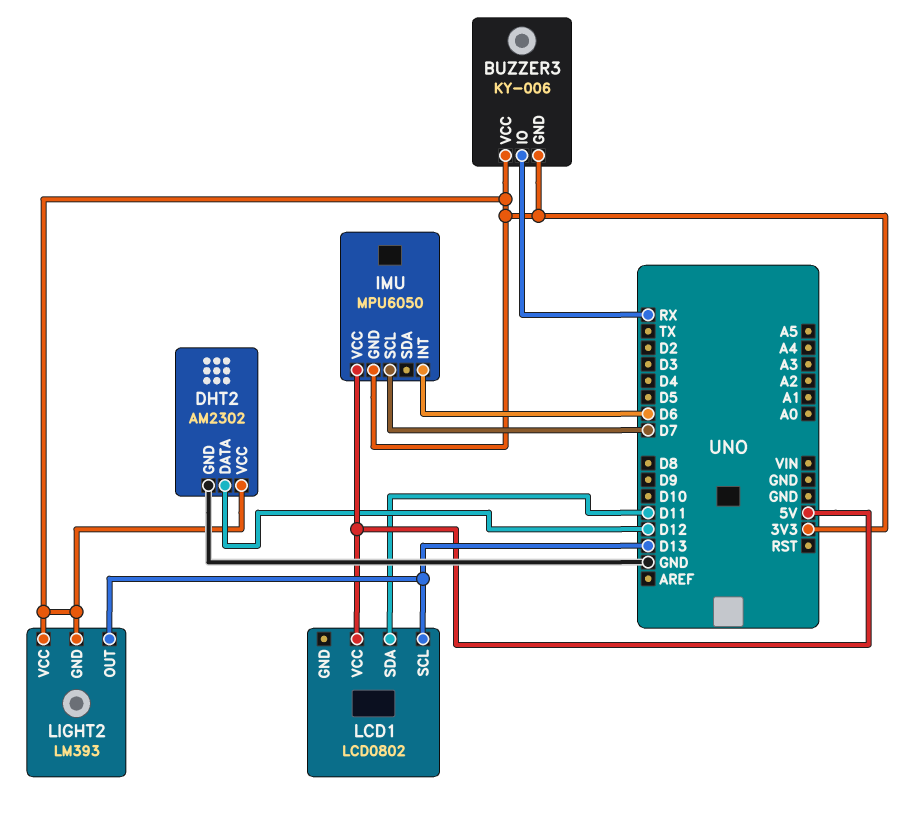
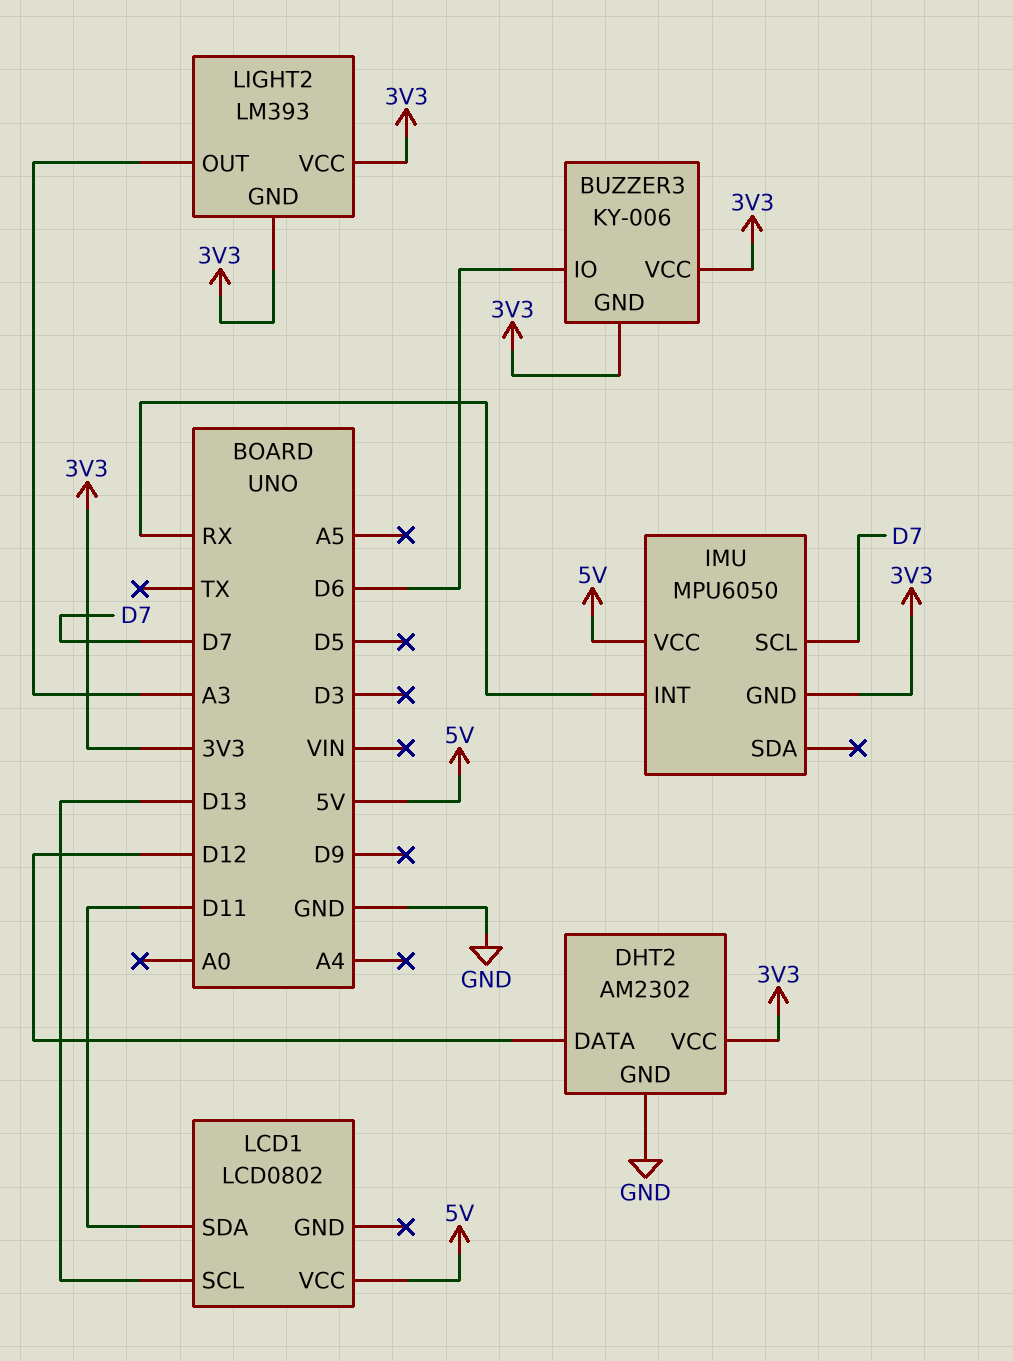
BUZZER3 pin IO: RX -> D6
IMU pin INT: D6 -> RX
LIGHT2 pin OUT: D13 -> A3

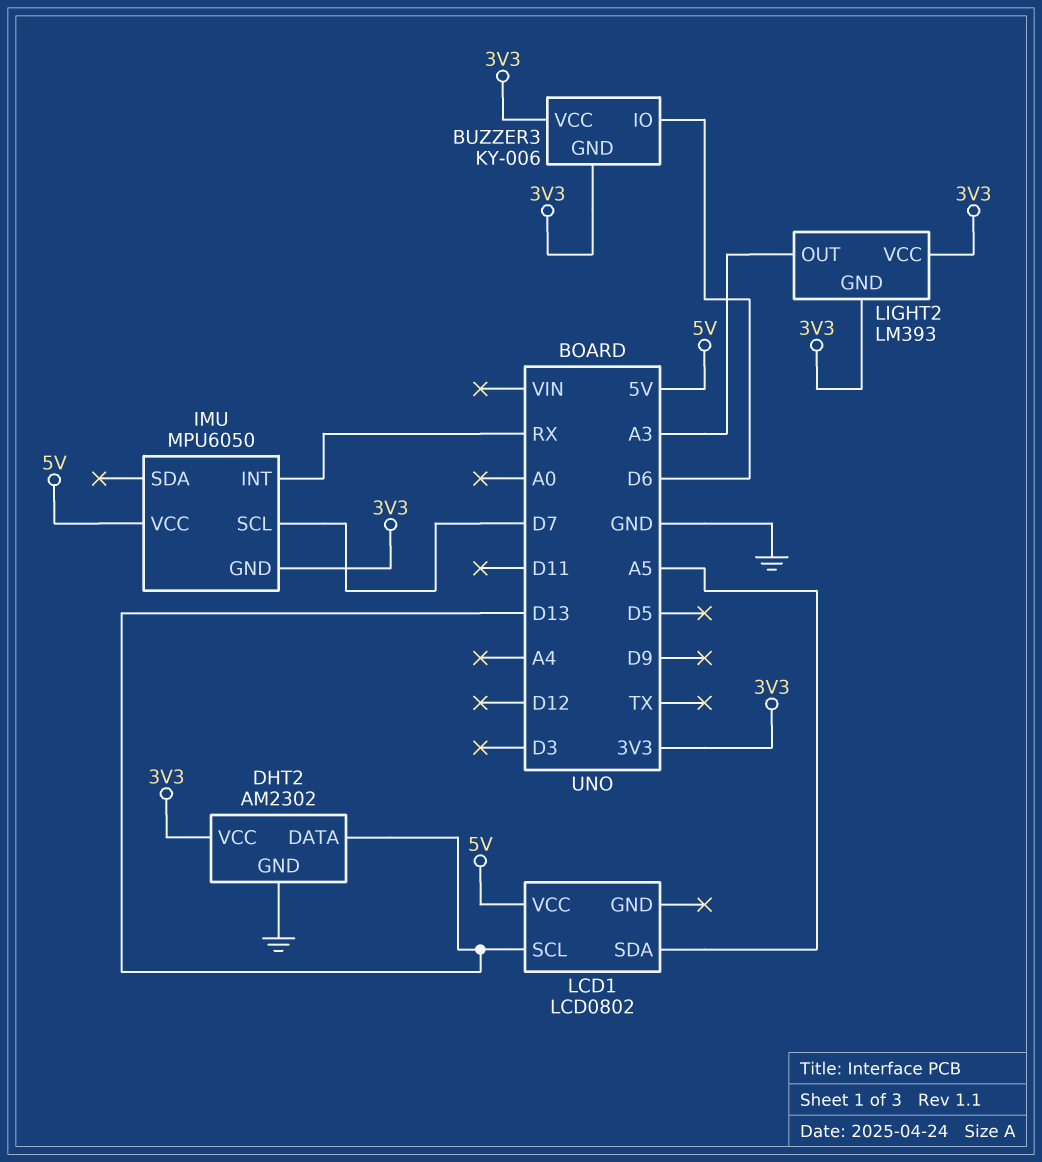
DHT2 pin DATA: D12 -> D13
LCD1 pin SDA: D11 -> A5

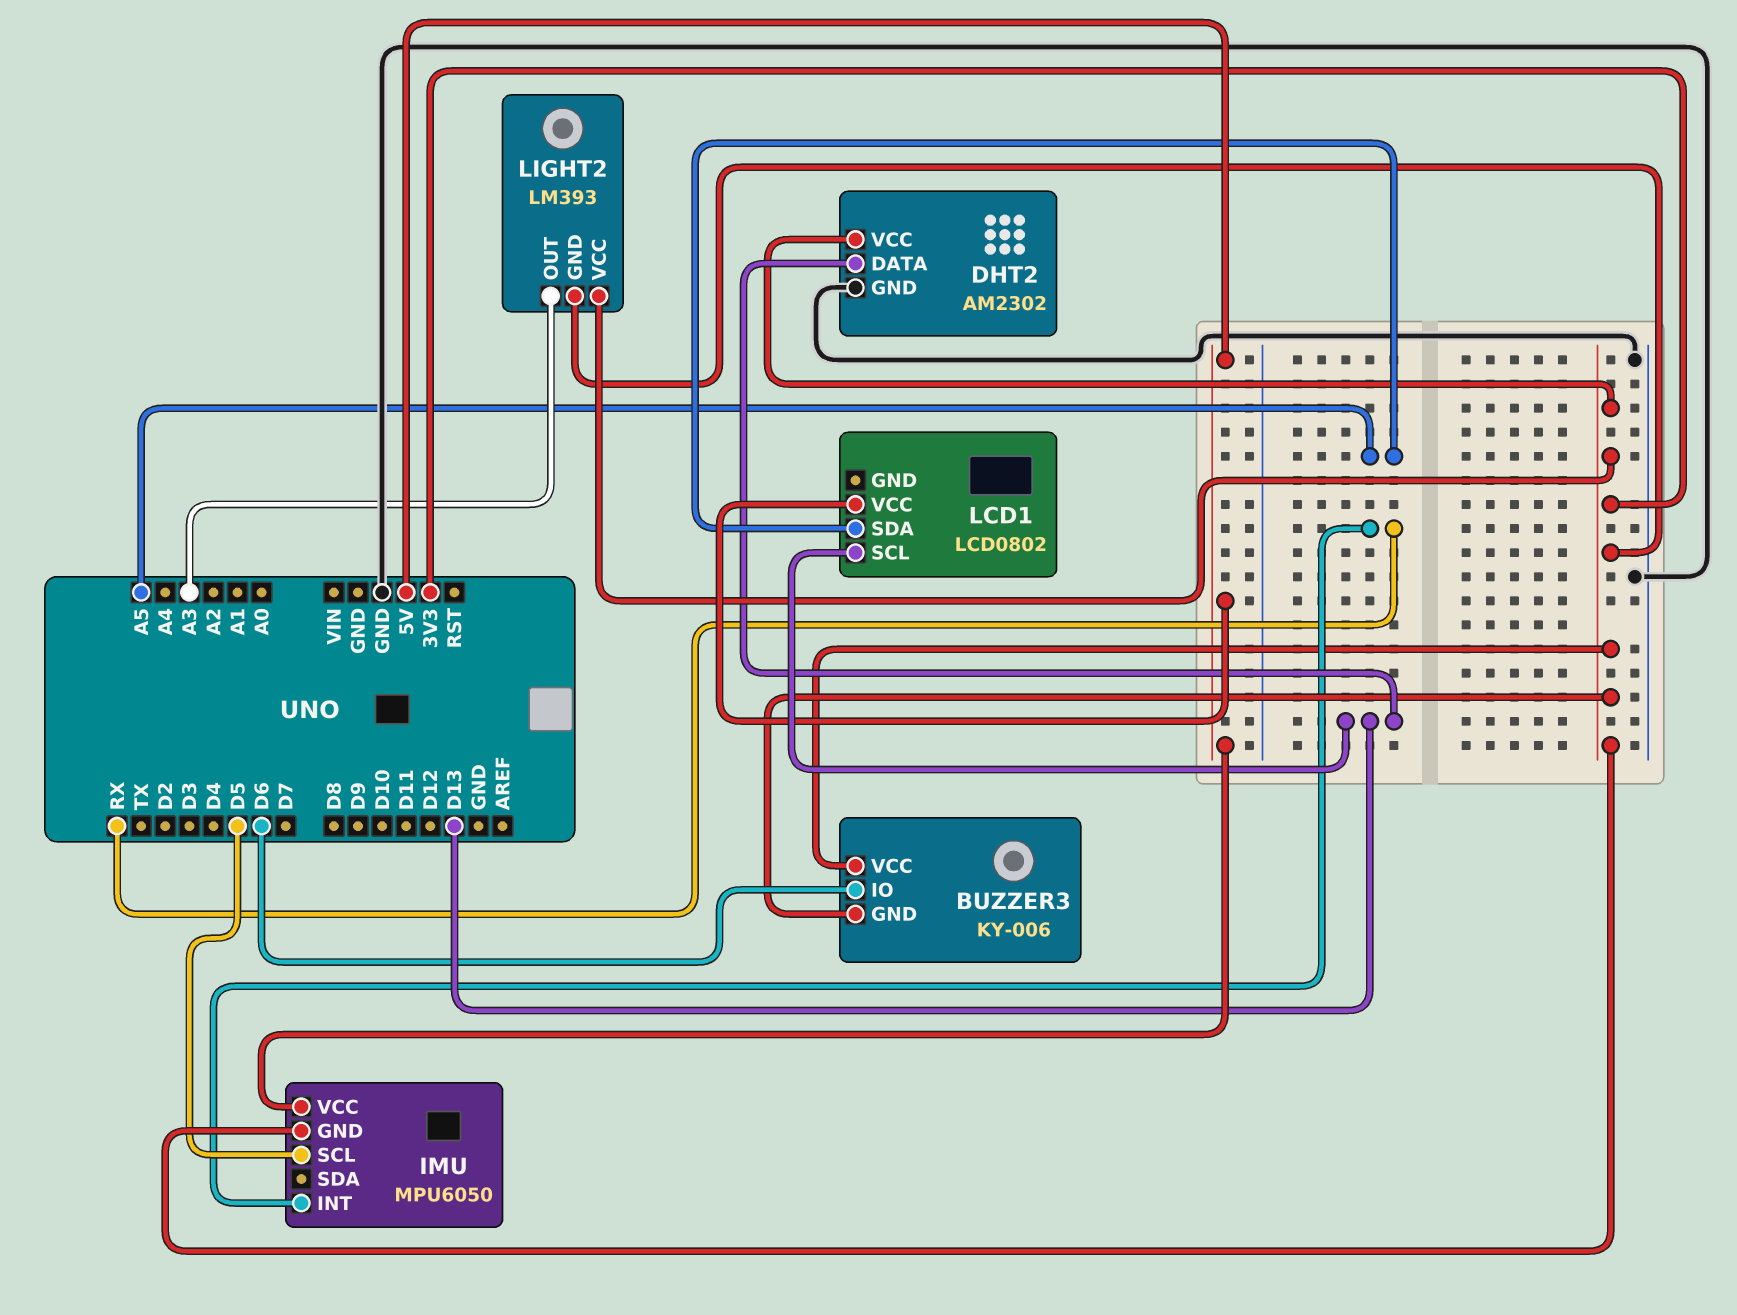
IMU pin SCL: D7 -> D5

